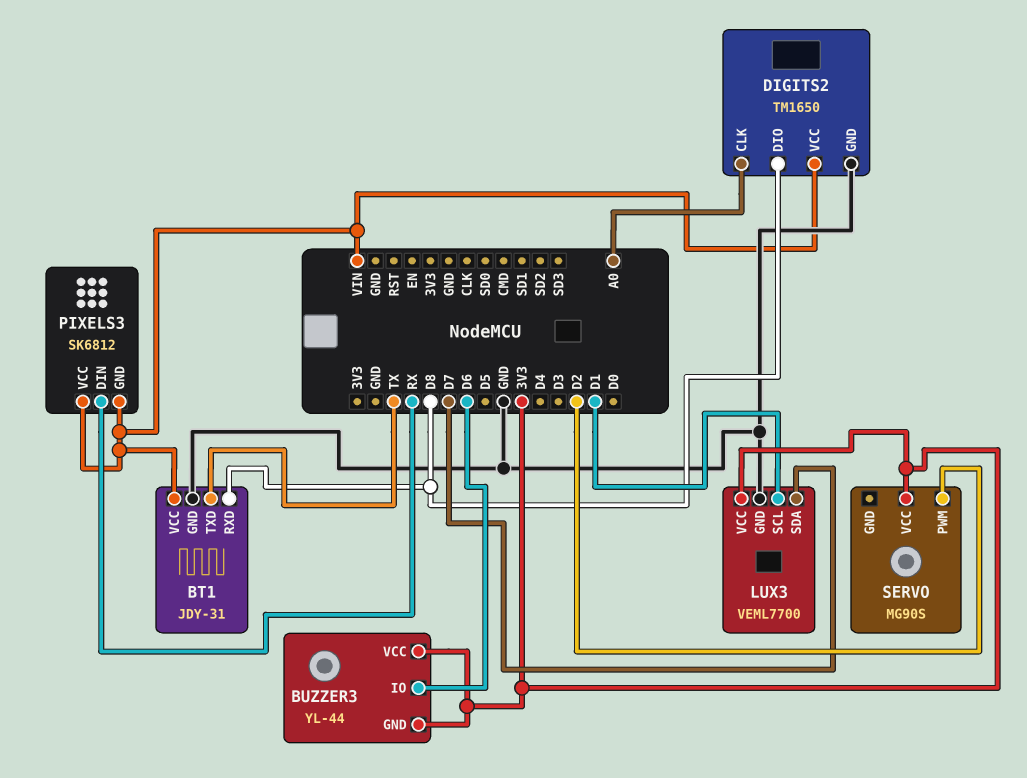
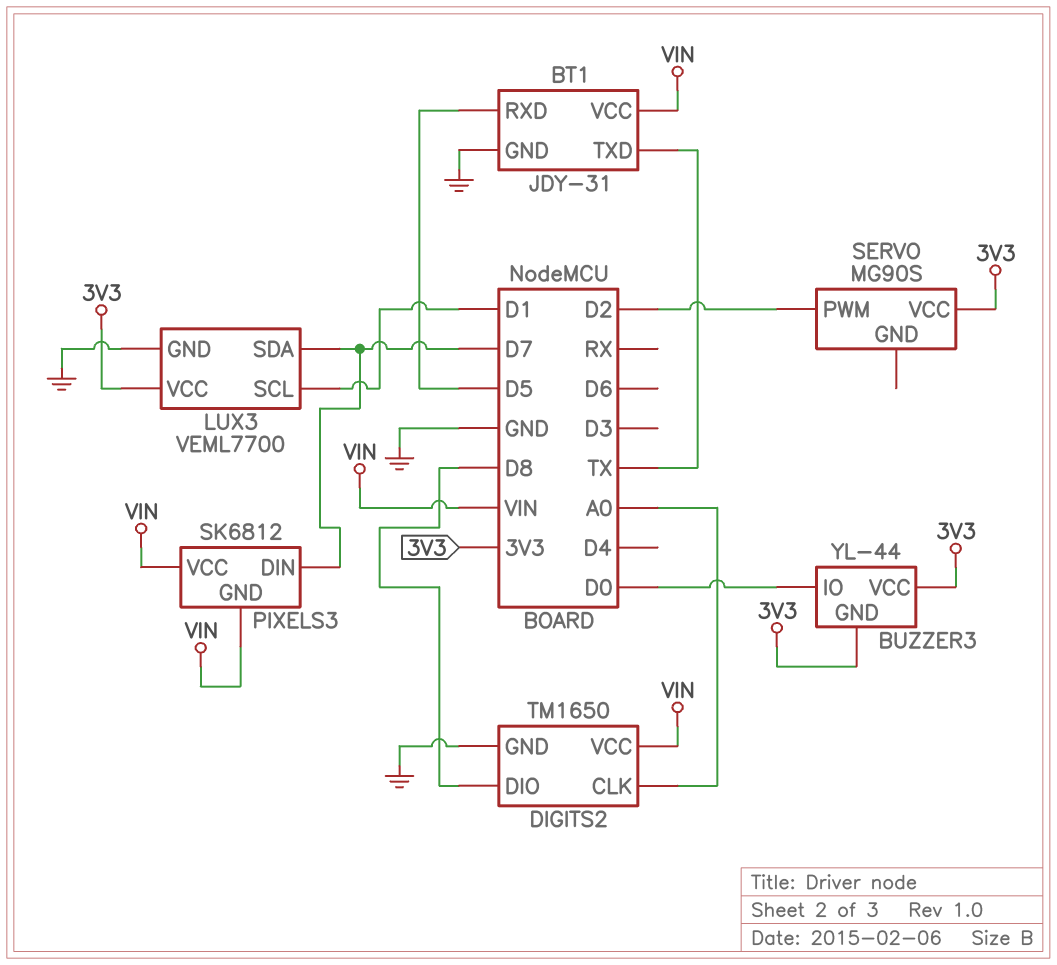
BT1 pin RXD: D8 -> D5
BUZZER3 pin IO: D6 -> D0
PIXELS3 pin DIN: RX -> D7

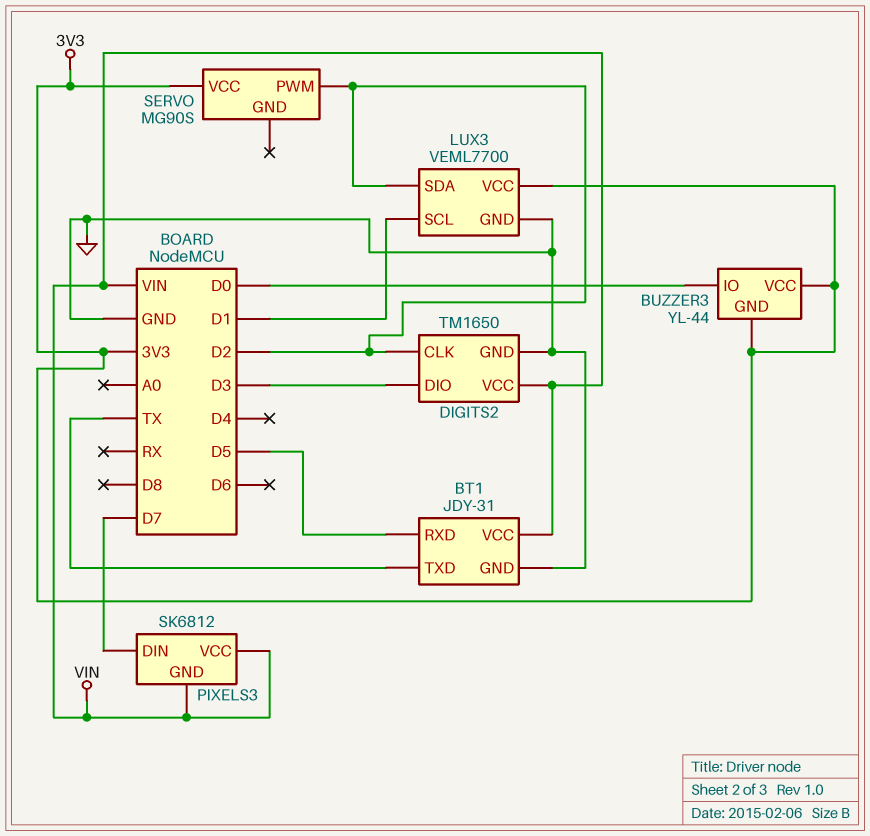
DIGITS2 pin CLK: A0 -> D2
DIGITS2 pin DIO: D8 -> D3
LUX3 pin SDA: D7 -> D2

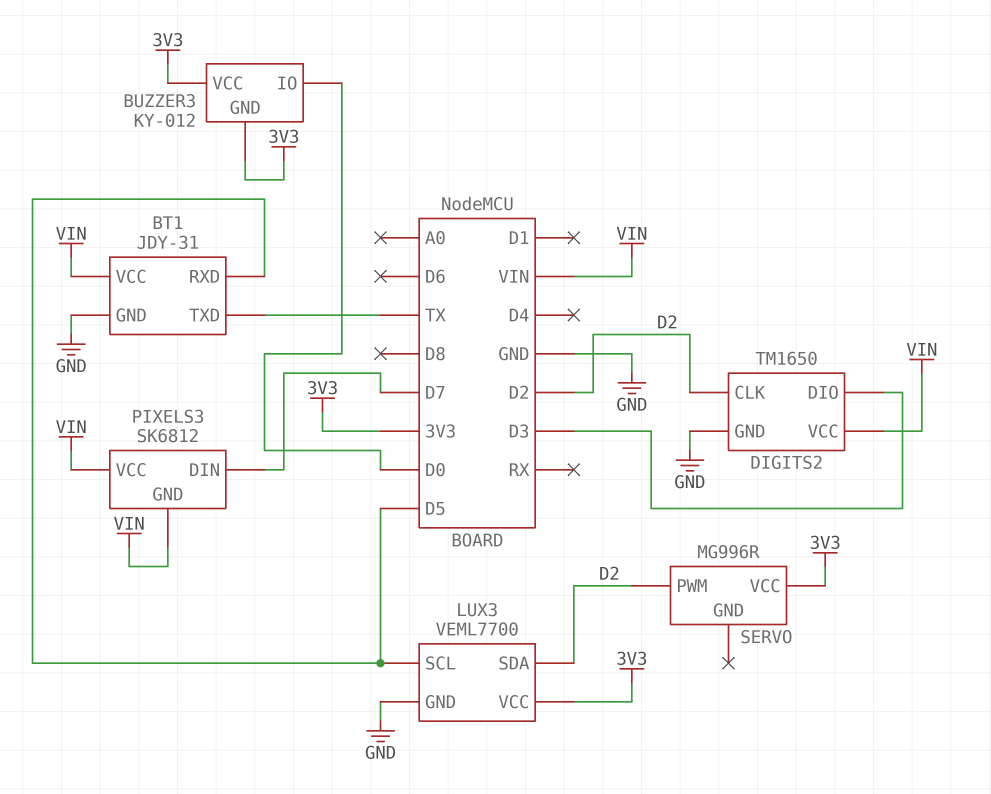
BUZZER3: YL-44 -> KY-012
LUX3 pin SCL: D1 -> D5
SERVO: MG90S -> MG996R

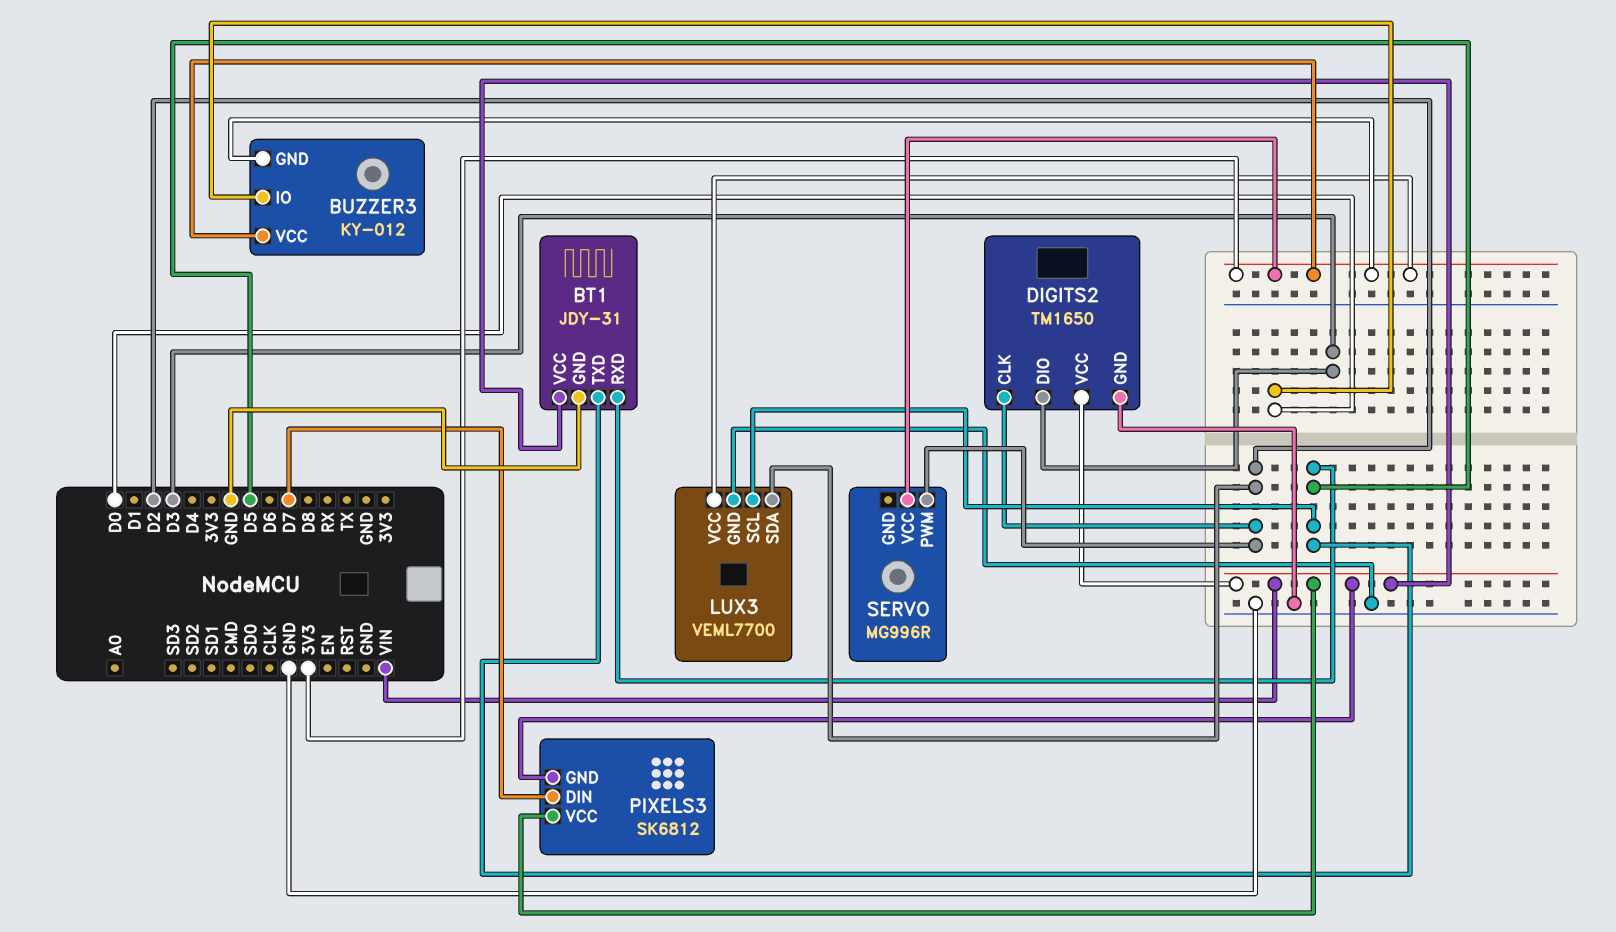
BT1 pin TXD: TX -> D5

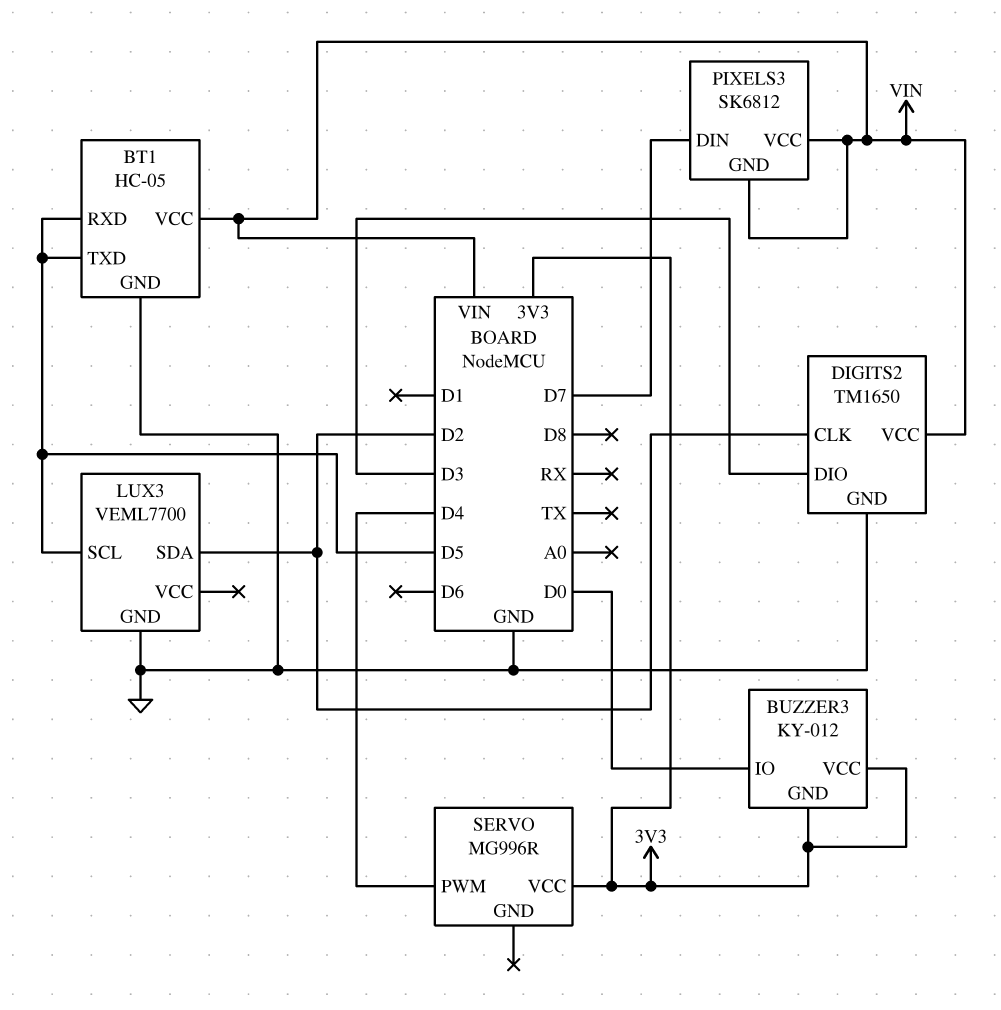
BT1: JDY-31 -> HC-05
LUX3 pin VCC: 3V3 -> none
SERVO pin PWM: D2 -> D4

